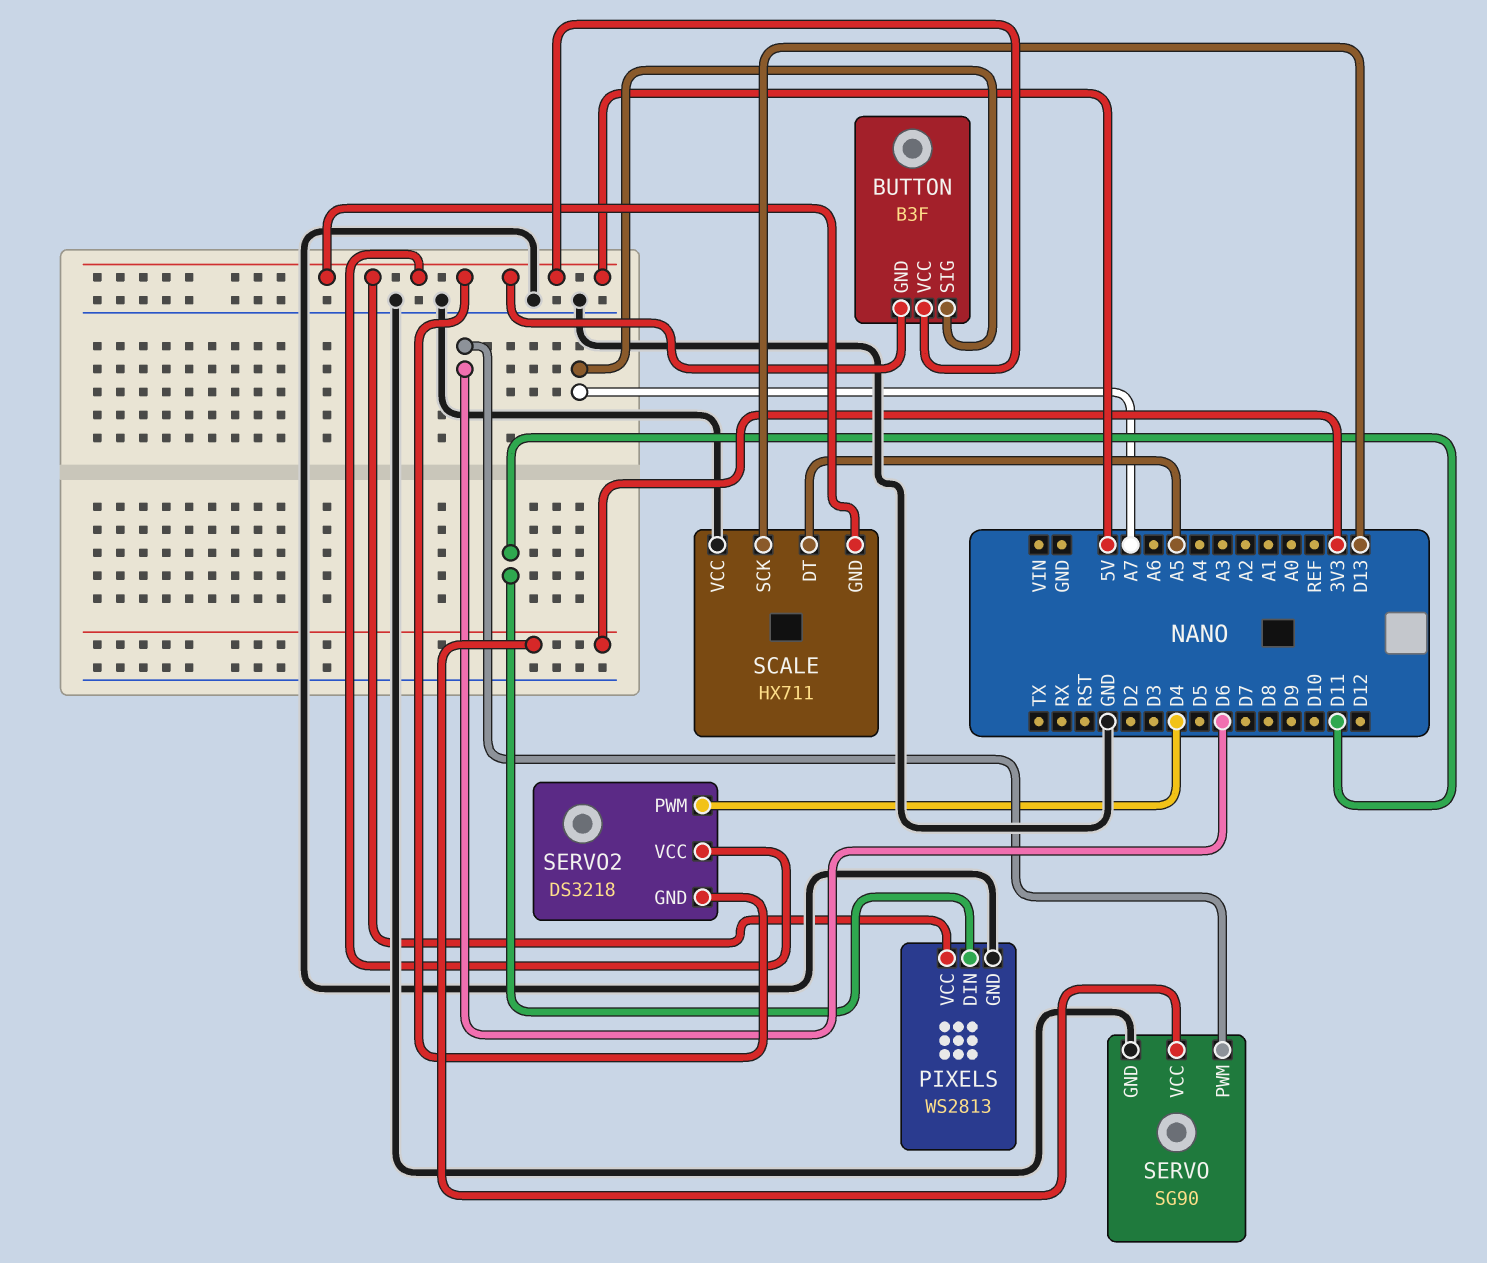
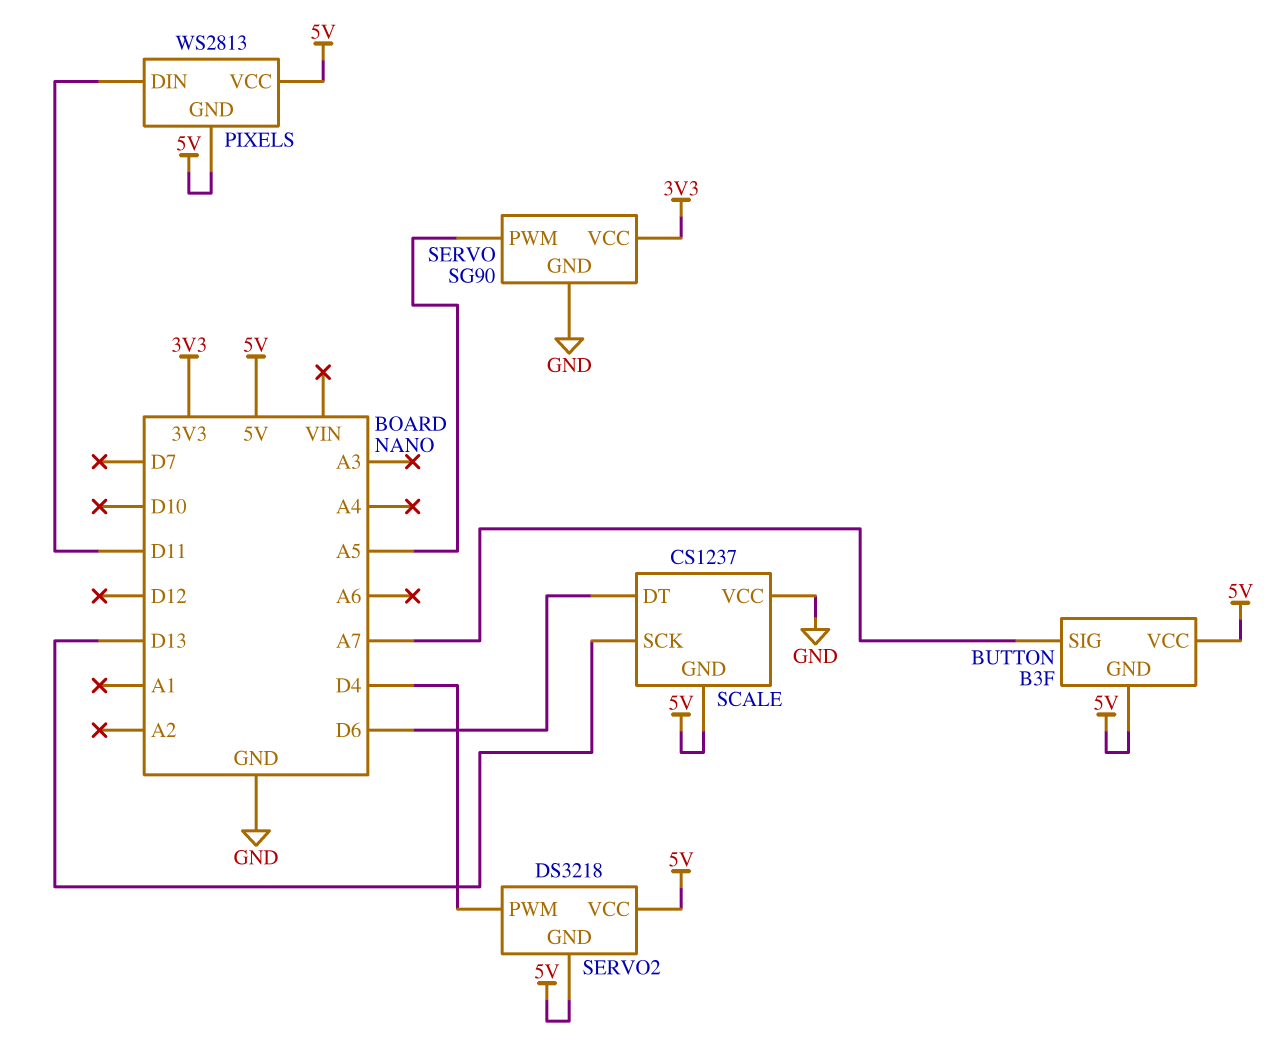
PIXELS pin GND: GND -> 5V
SCALE: HX711 -> CS1237
SCALE pin DT: A5 -> D6
SERVO pin PWM: D6 -> A5

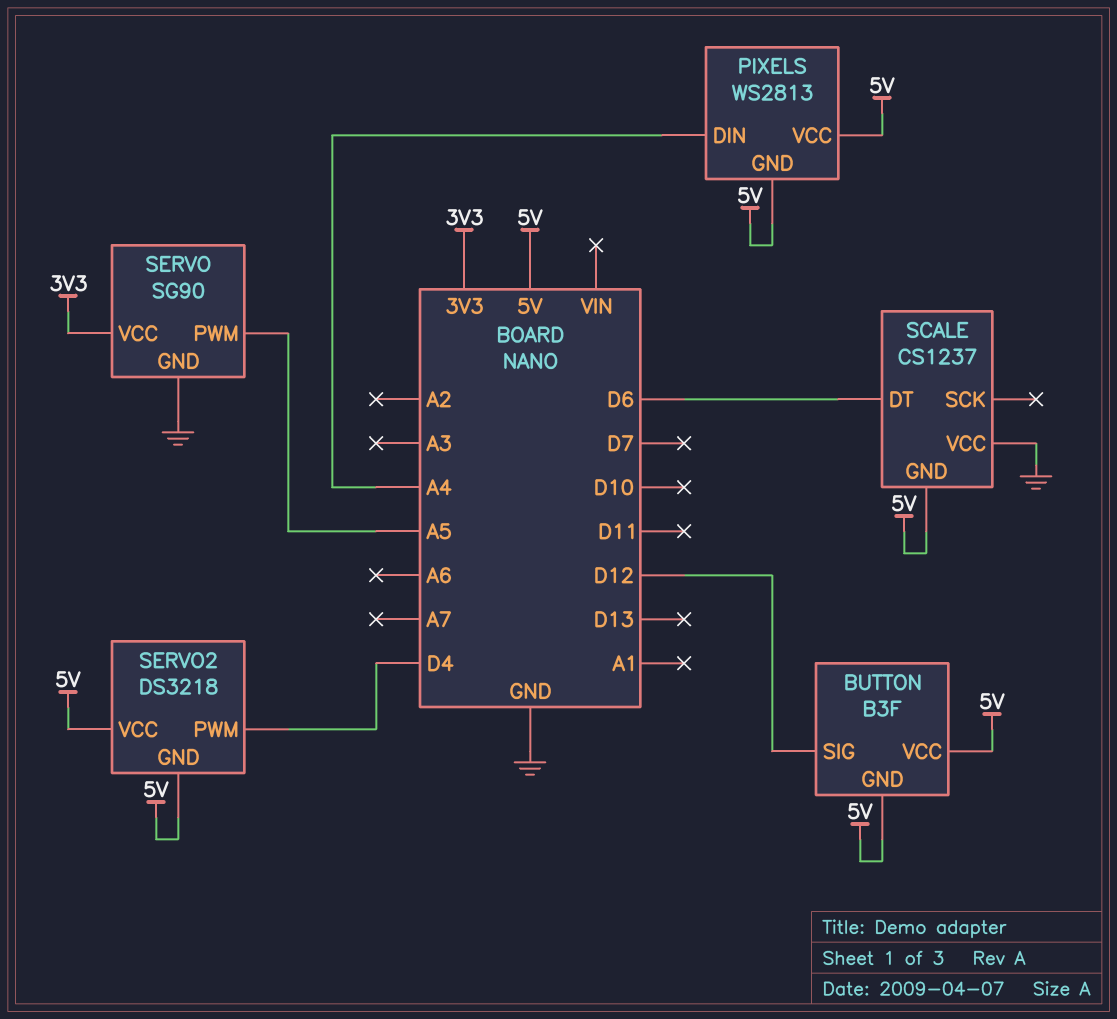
BUTTON pin SIG: A7 -> D12
PIXELS pin DIN: D11 -> A4
SCALE pin SCK: D13 -> none

